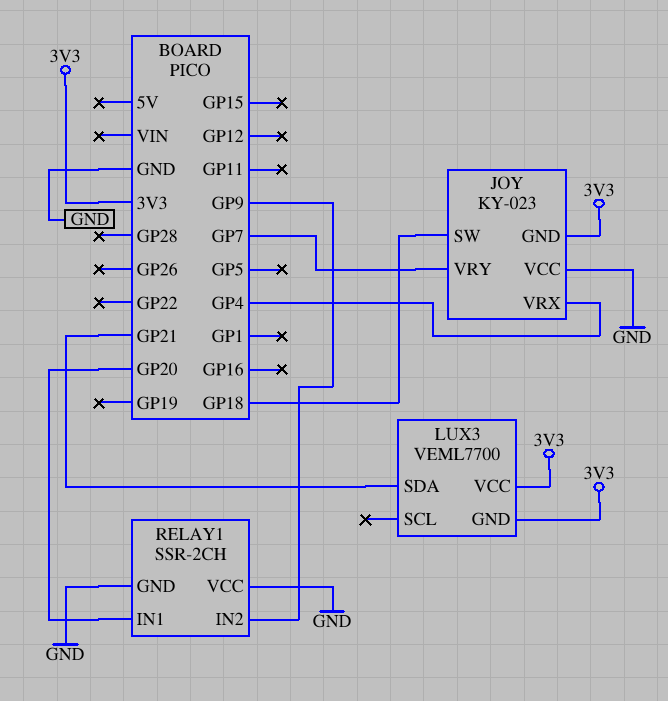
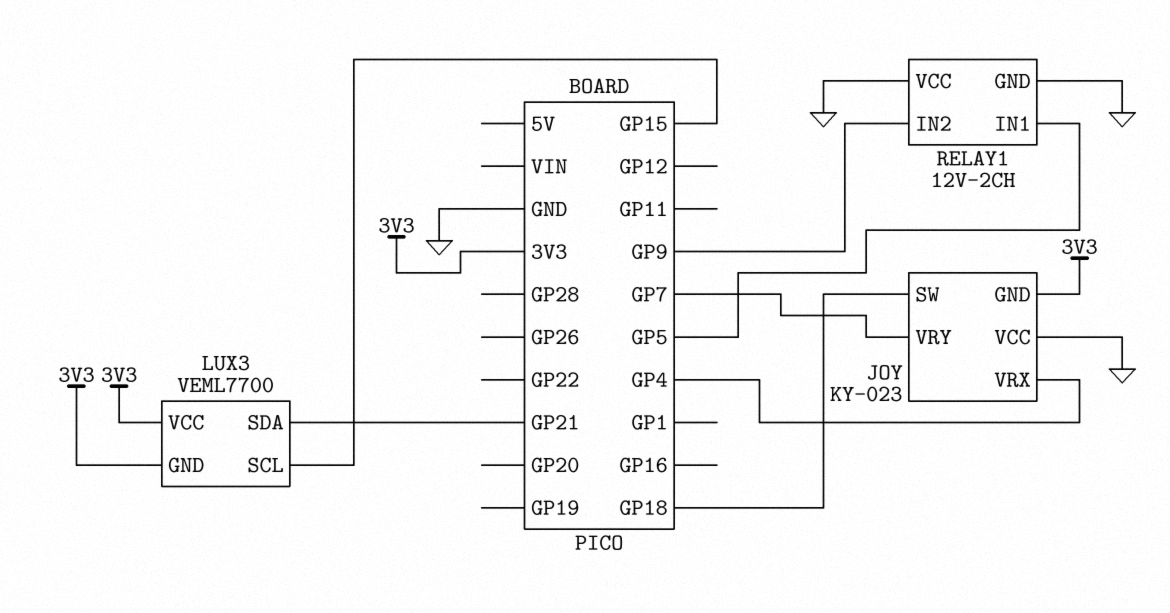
LUX3 pin SCL: none -> GP15
RELAY1: SSR-2CH -> 12V-2CH
RELAY1 pin IN1: GP20 -> GP5

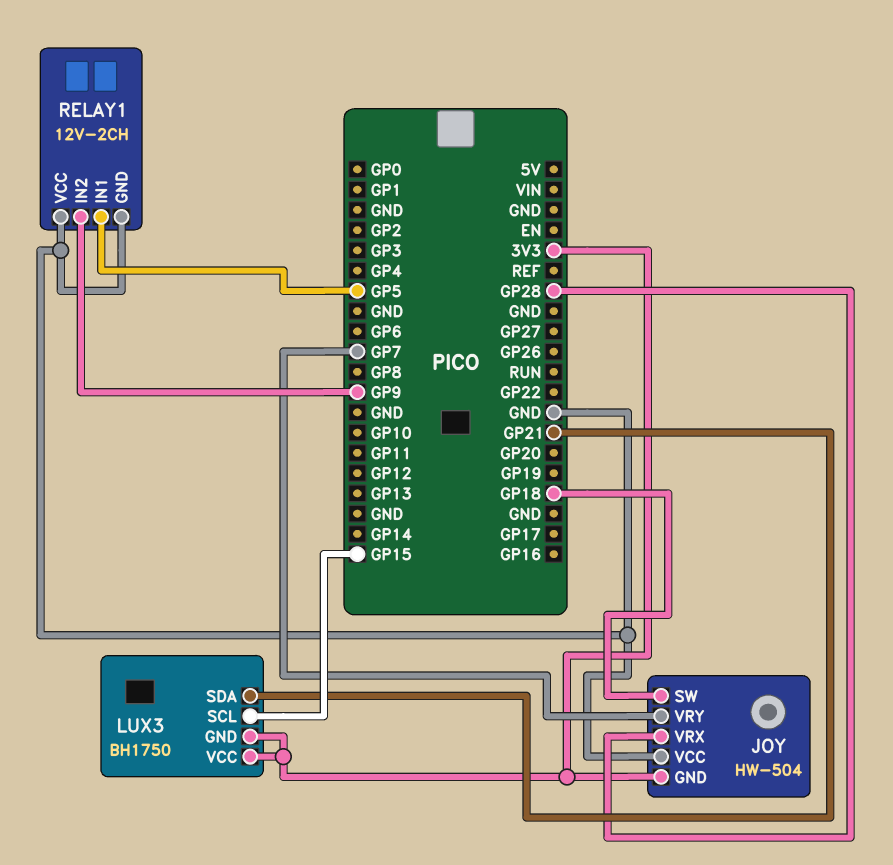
JOY: KY-023 -> HW-504
JOY pin VRX: GP4 -> GP28
LUX3: VEML7700 -> BH1750

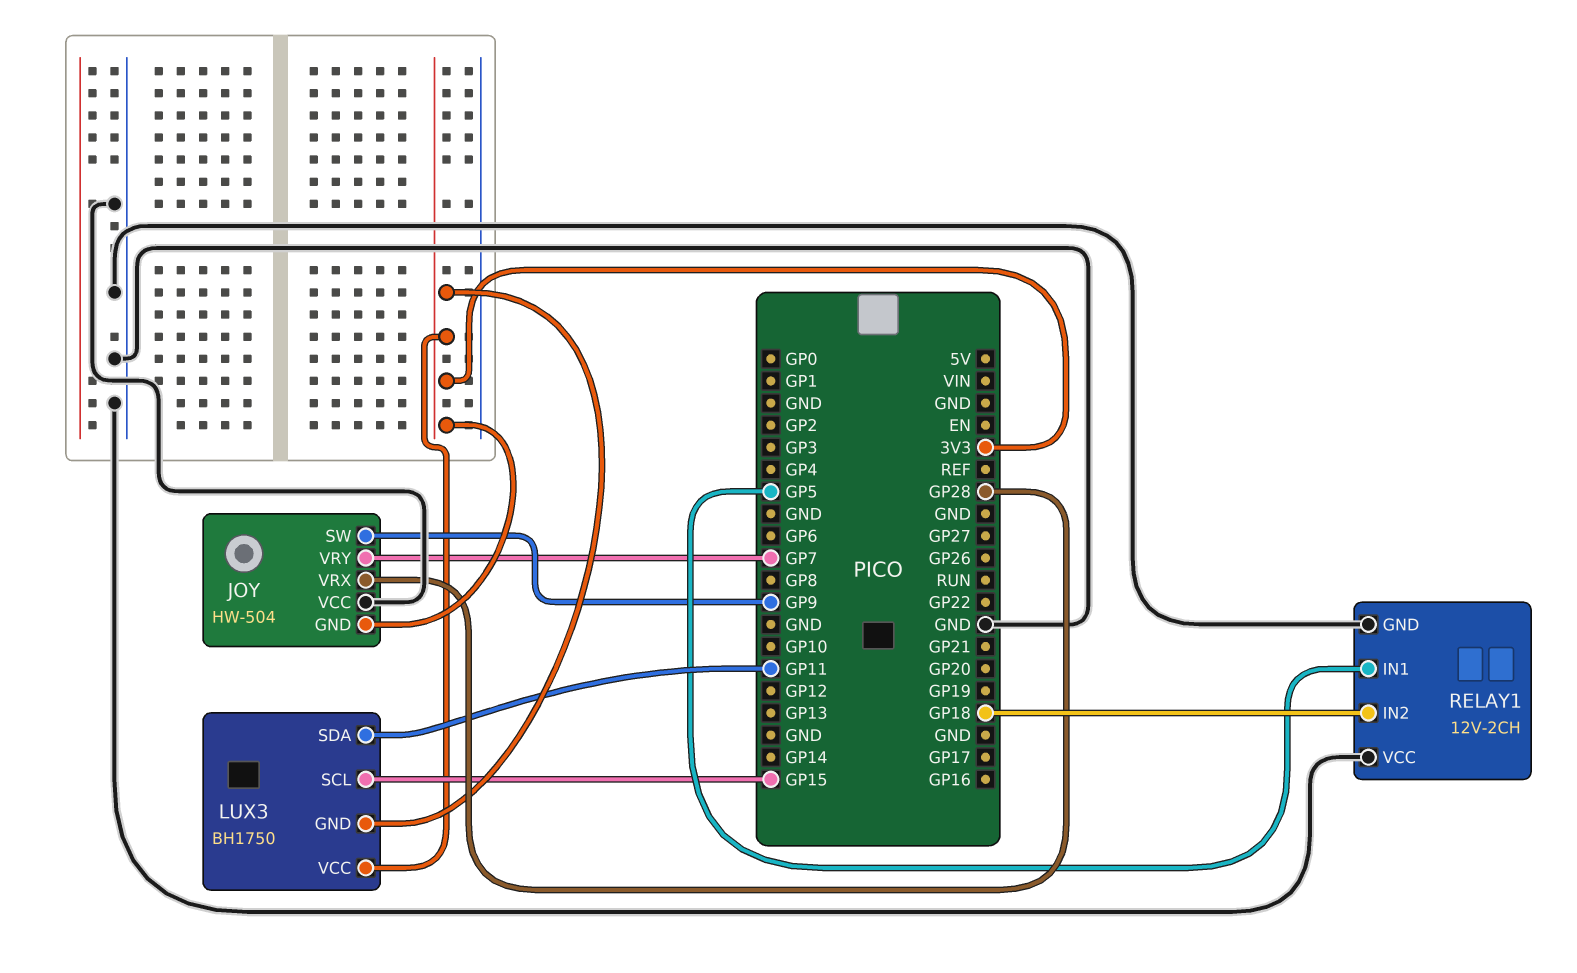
JOY pin SW: GP18 -> GP9
LUX3 pin SDA: GP21 -> GP11
RELAY1 pin IN2: GP9 -> GP18

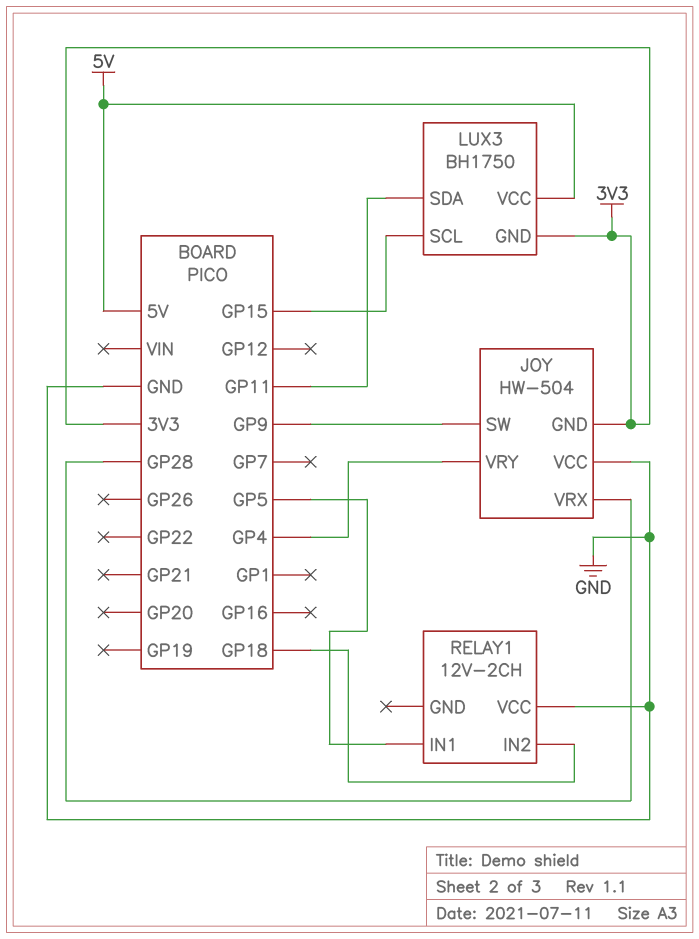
JOY pin VRY: GP7 -> GP4
LUX3 pin VCC: 3V3 -> 5V
RELAY1 pin GND: GND -> none

